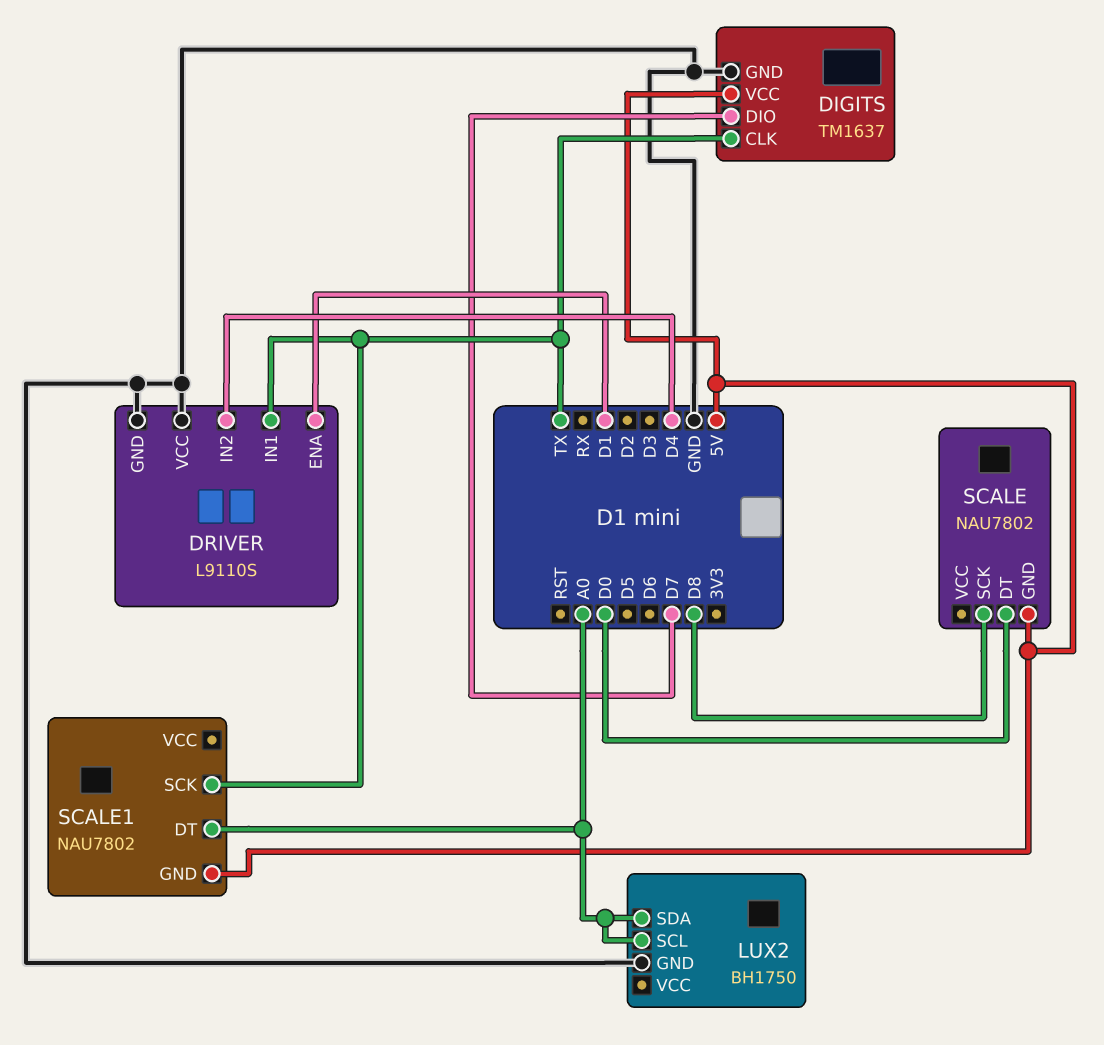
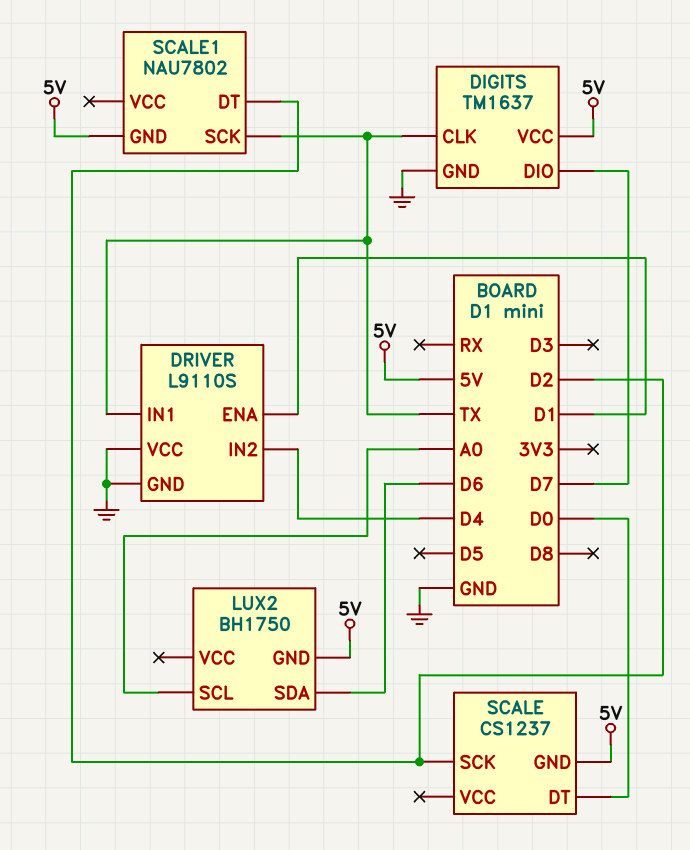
LUX2 pin GND: GND -> 5V
LUX2 pin SDA: A0 -> D6
SCALE: NAU7802 -> CS1237
SCALE pin SCK: D8 -> D2
SCALE1 pin DT: A0 -> D2

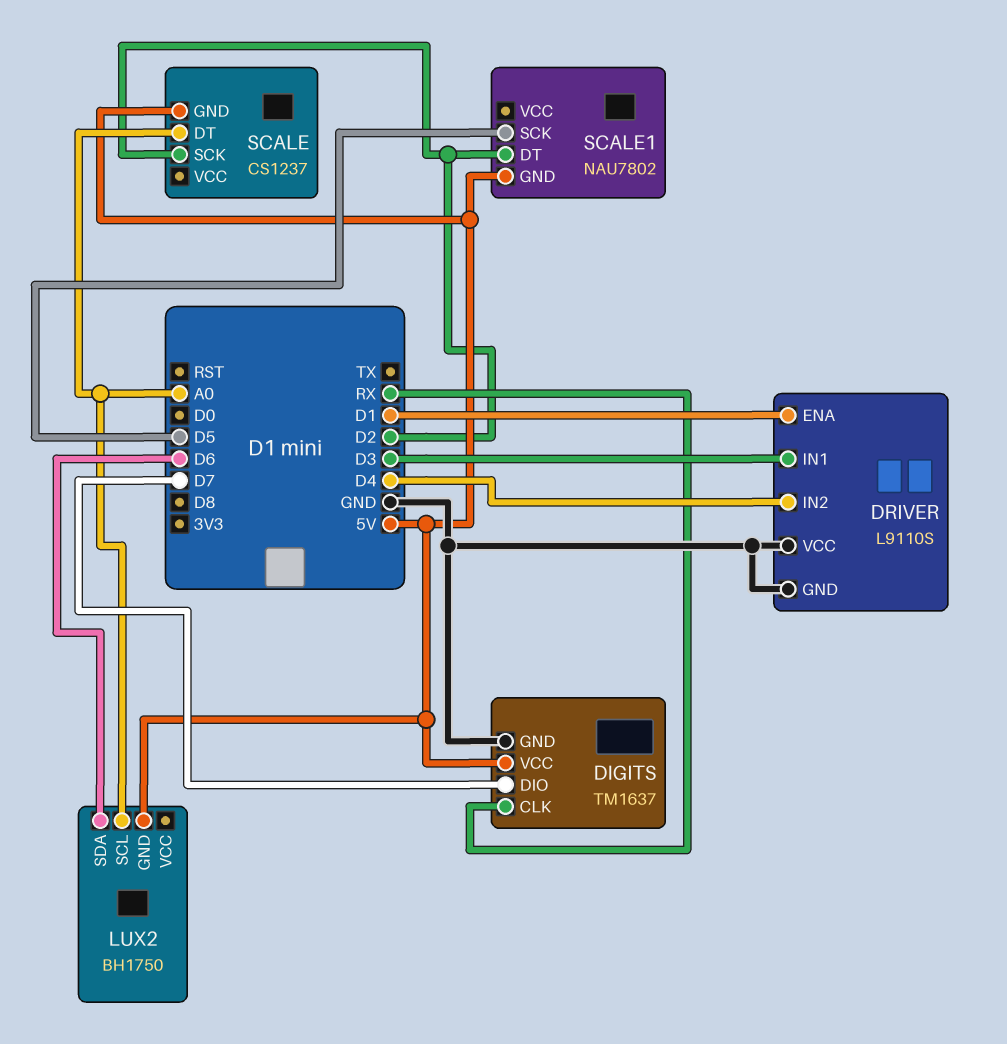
DIGITS pin CLK: TX -> RX
DRIVER pin IN1: TX -> D3
SCALE pin DT: D0 -> A0
SCALE1 pin SCK: TX -> D5

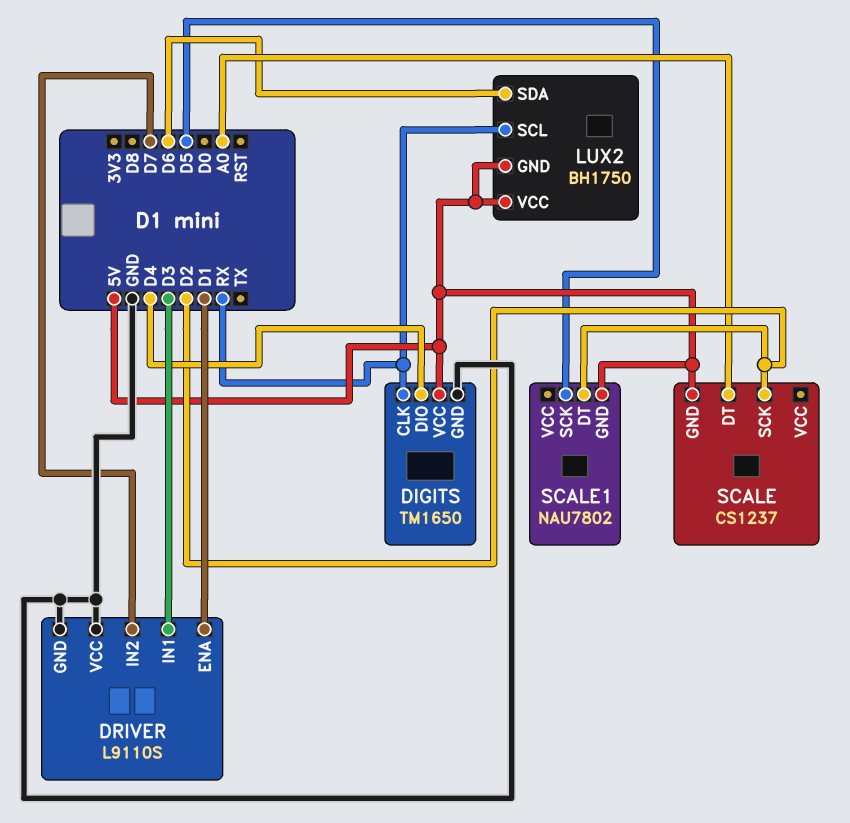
DIGITS: TM1637 -> TM1650
DIGITS pin DIO: D7 -> D4
DRIVER pin IN2: D4 -> D7
LUX2 pin SCL: A0 -> RX
LUX2 pin VCC: none -> 5V

